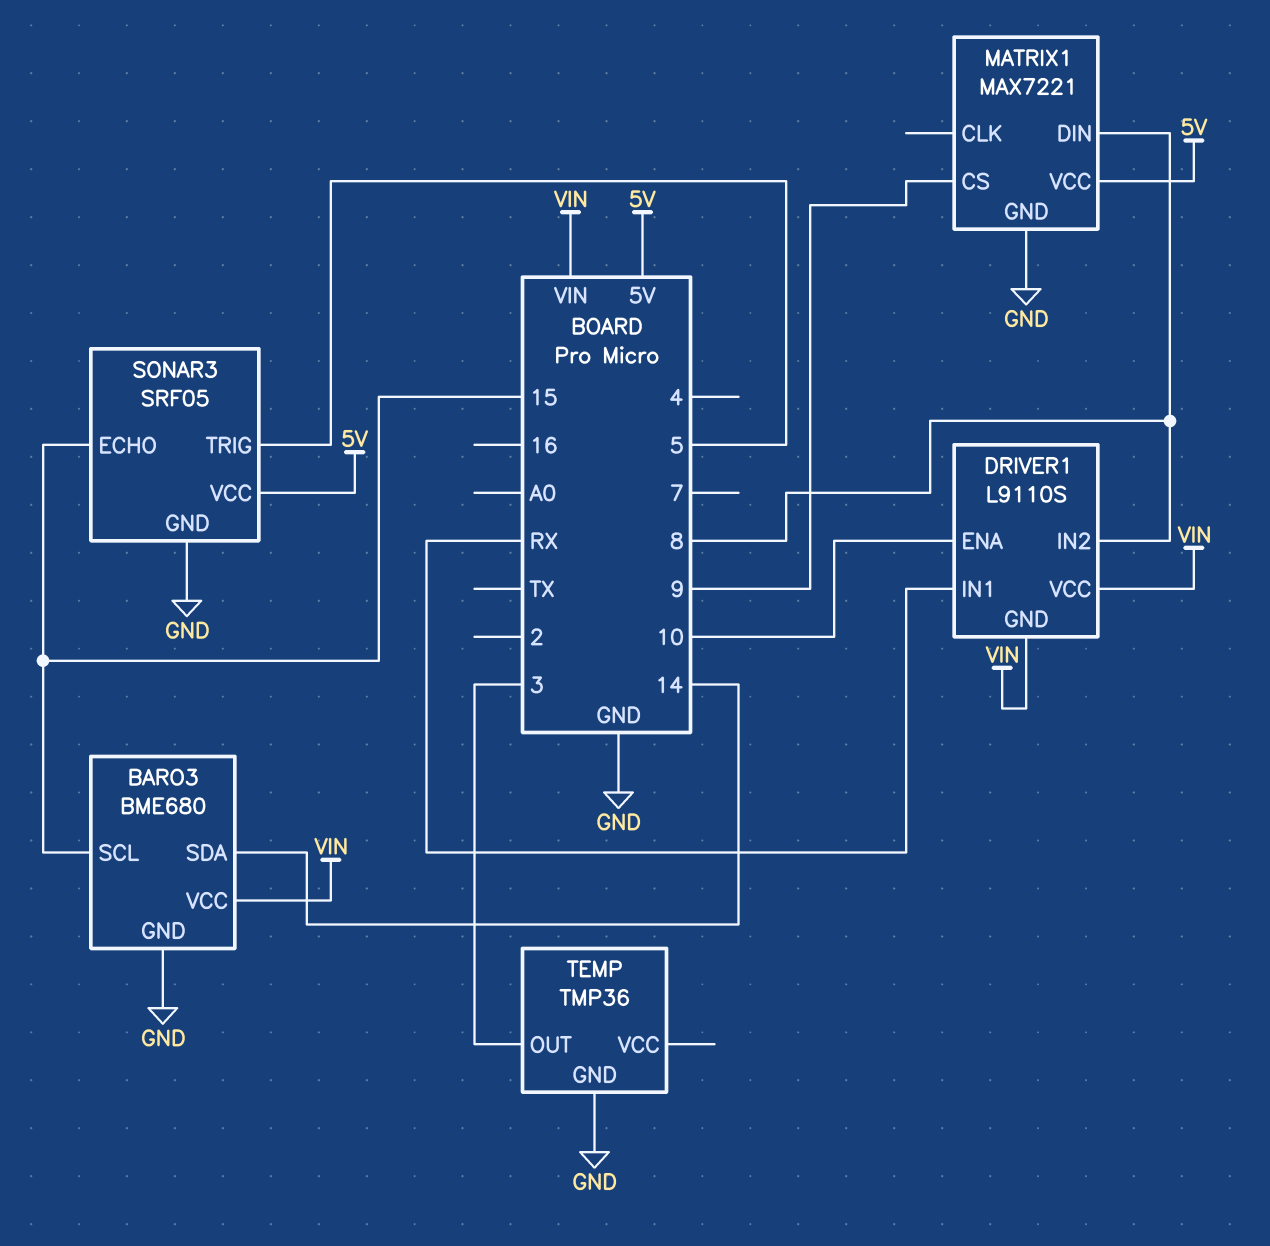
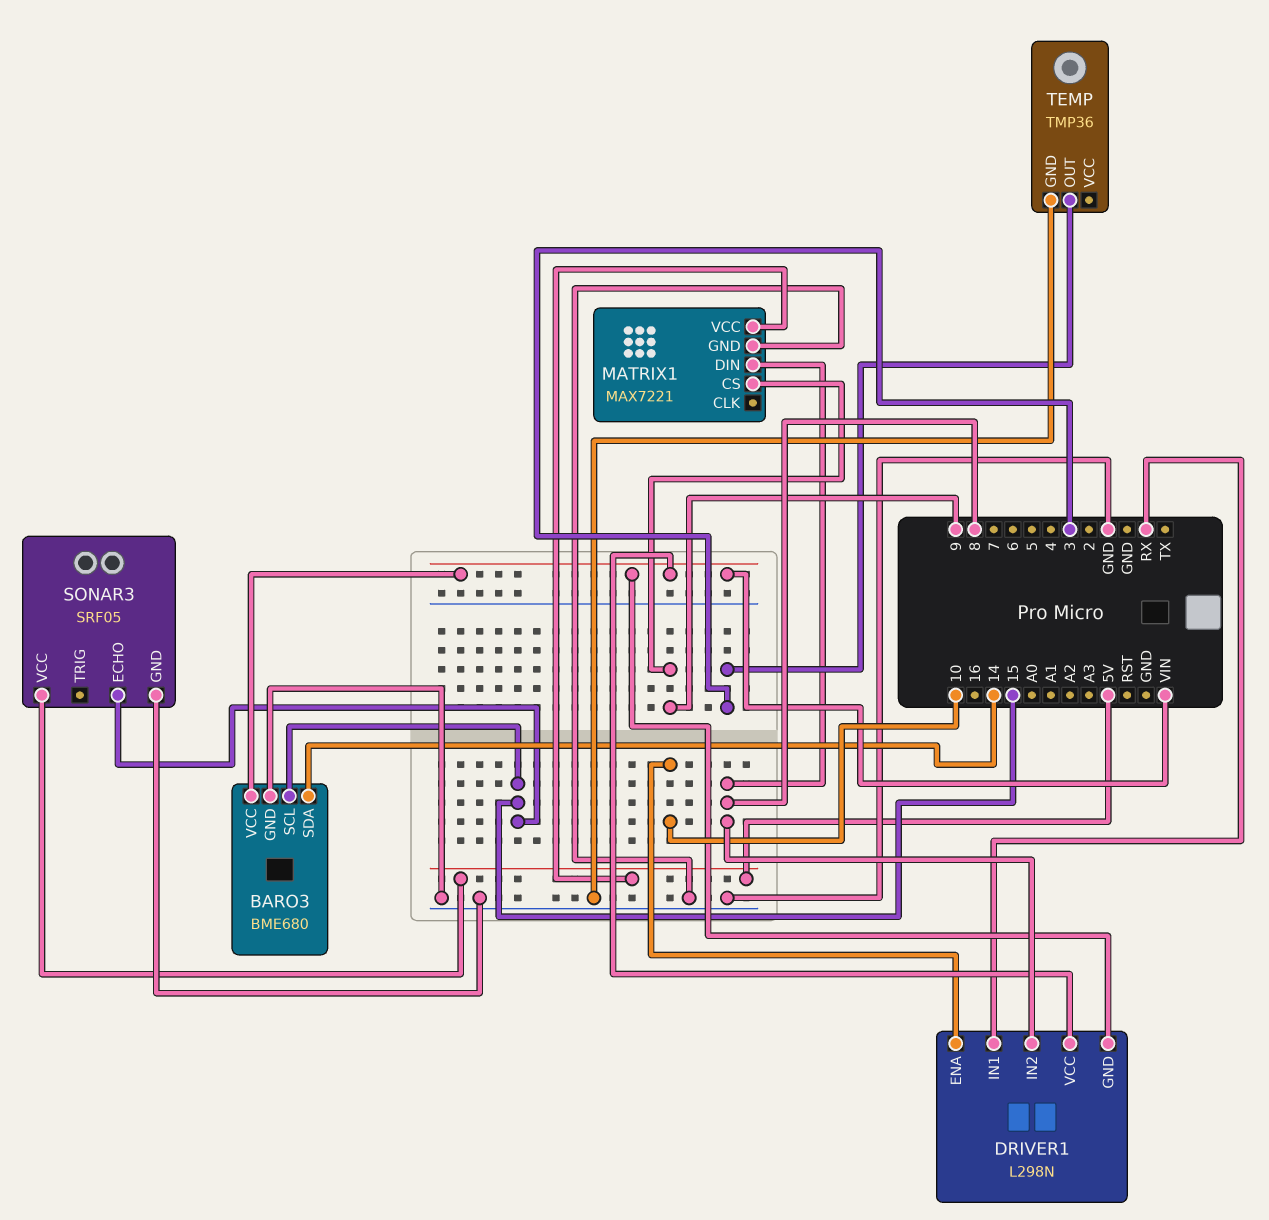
DRIVER1: L9110S -> L298N
SONAR3 pin TRIG: 5 -> none

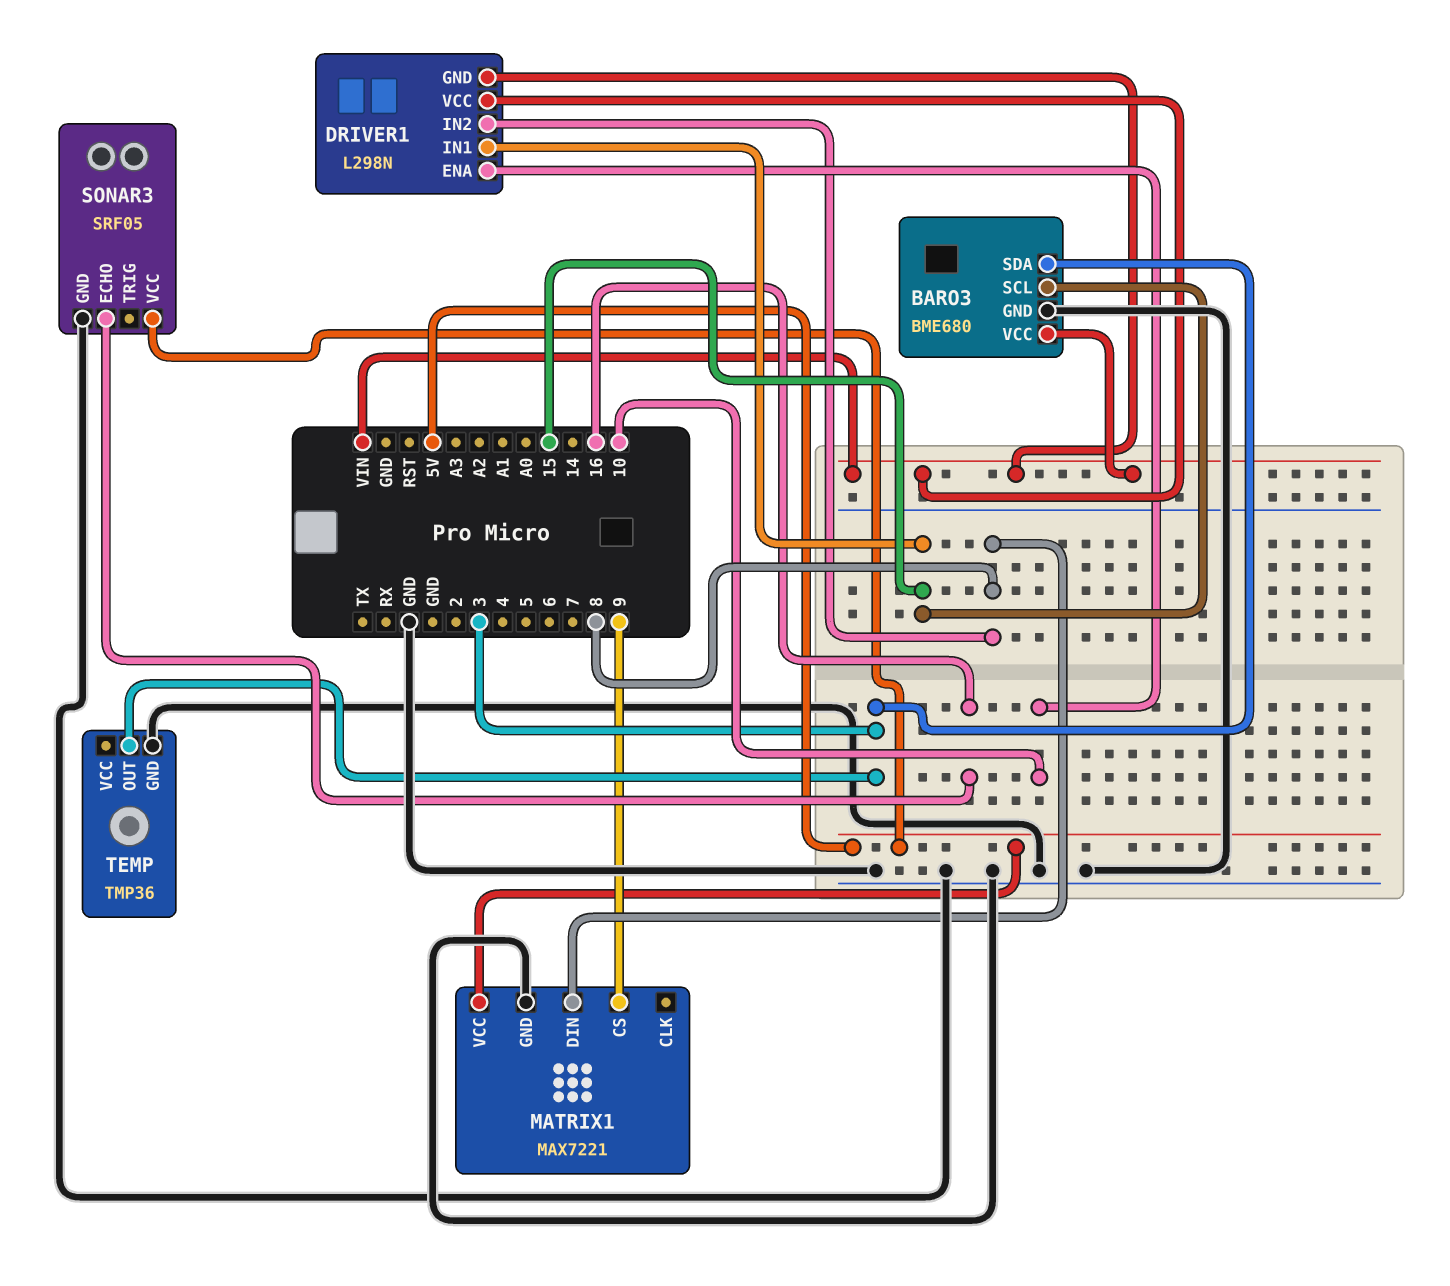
BARO3 pin SDA: 14 -> 3
DRIVER1 pin IN1: RX -> 15
SONAR3 pin ECHO: 15 -> 16

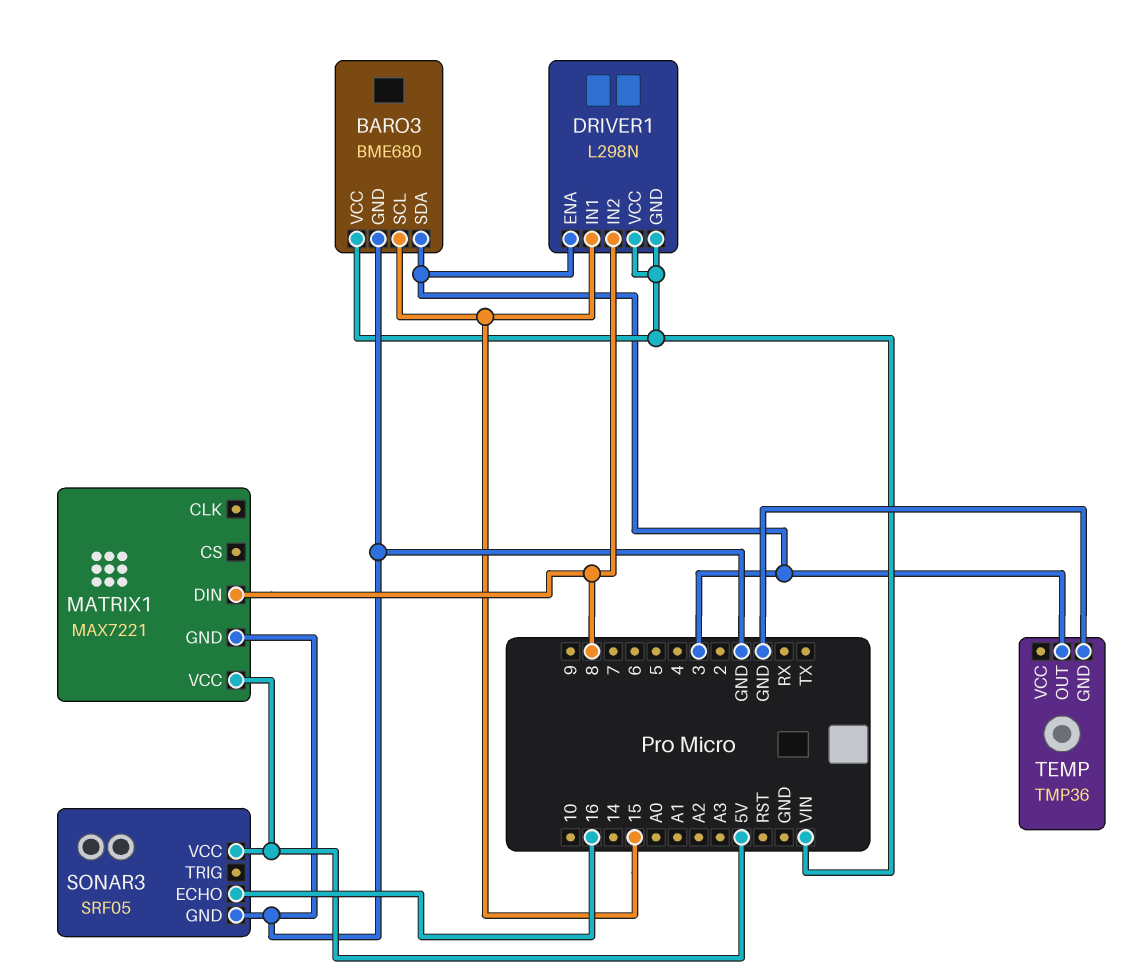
DRIVER1 pin ENA: 10 -> 3
MATRIX1 pin CS: 9 -> none

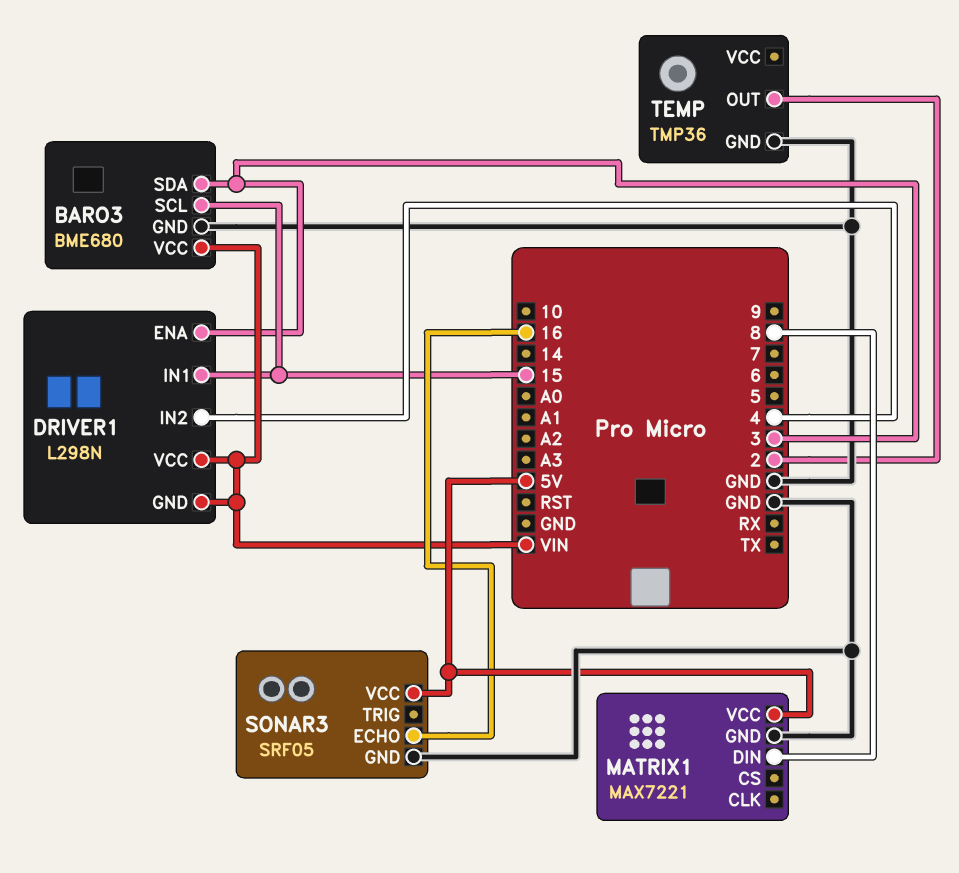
DRIVER1 pin IN2: 8 -> 4
TEMP pin OUT: 3 -> 2

